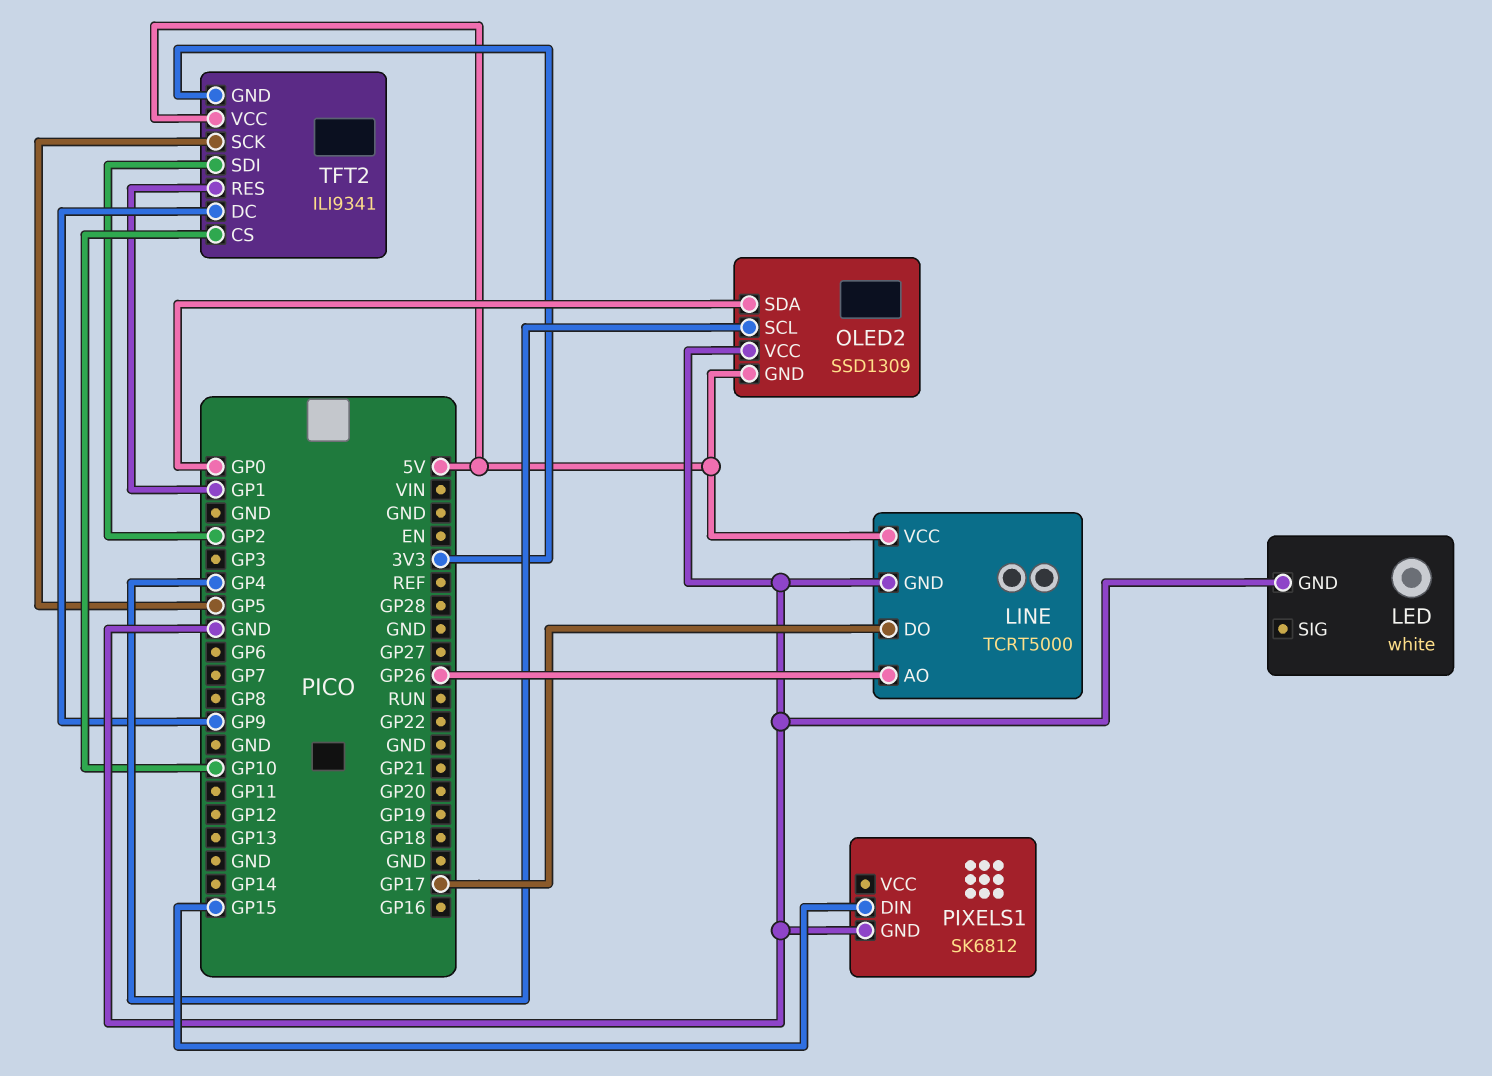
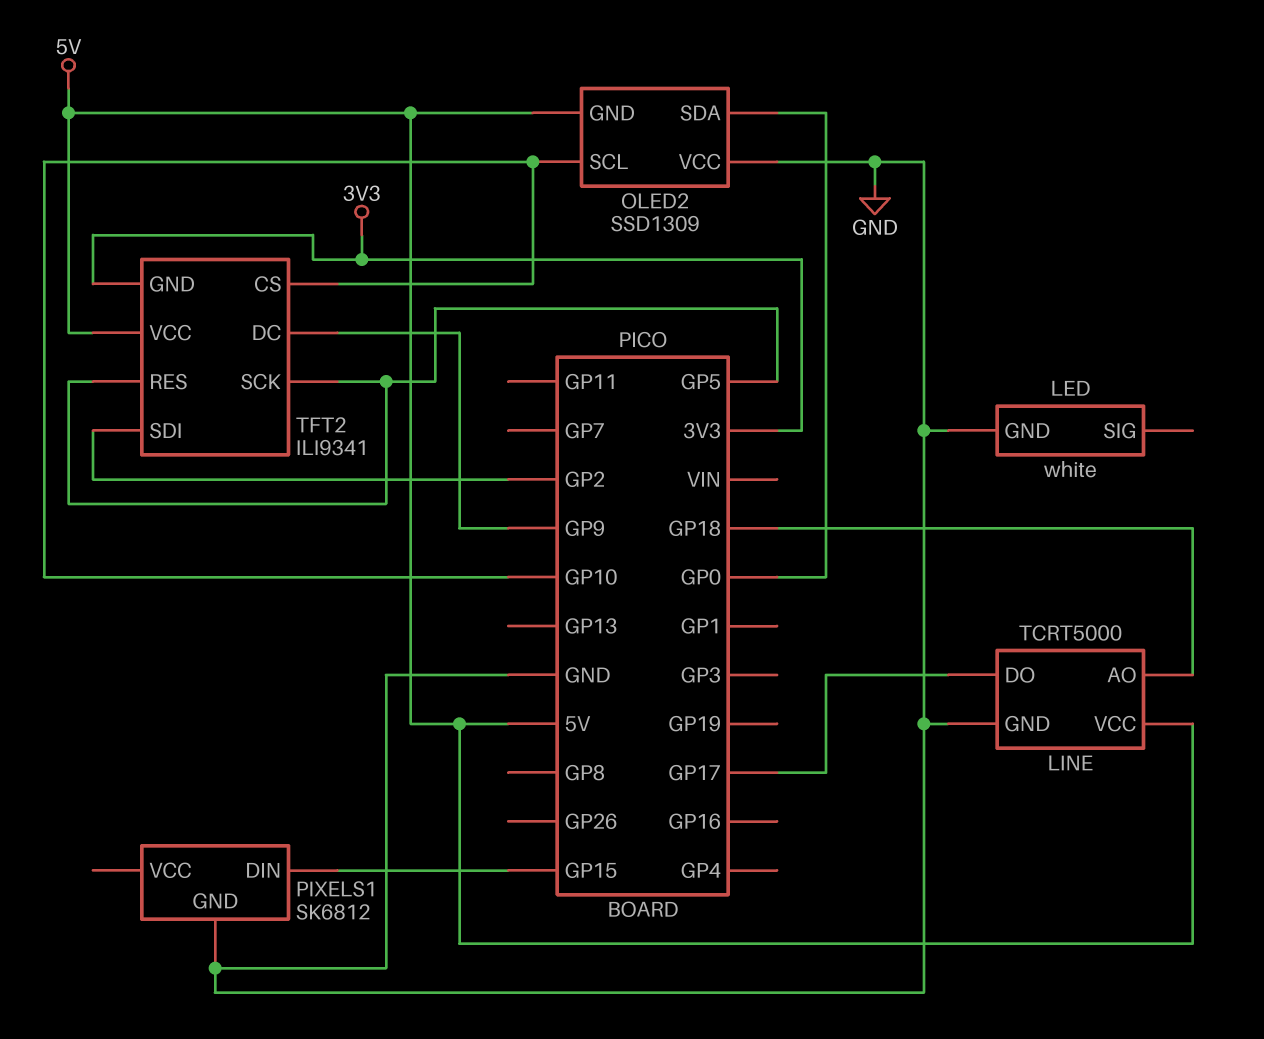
LINE pin AO: GP26 -> GP18
OLED2 pin SCL: GP4 -> GP10
TFT2 pin RES: GP1 -> GP5

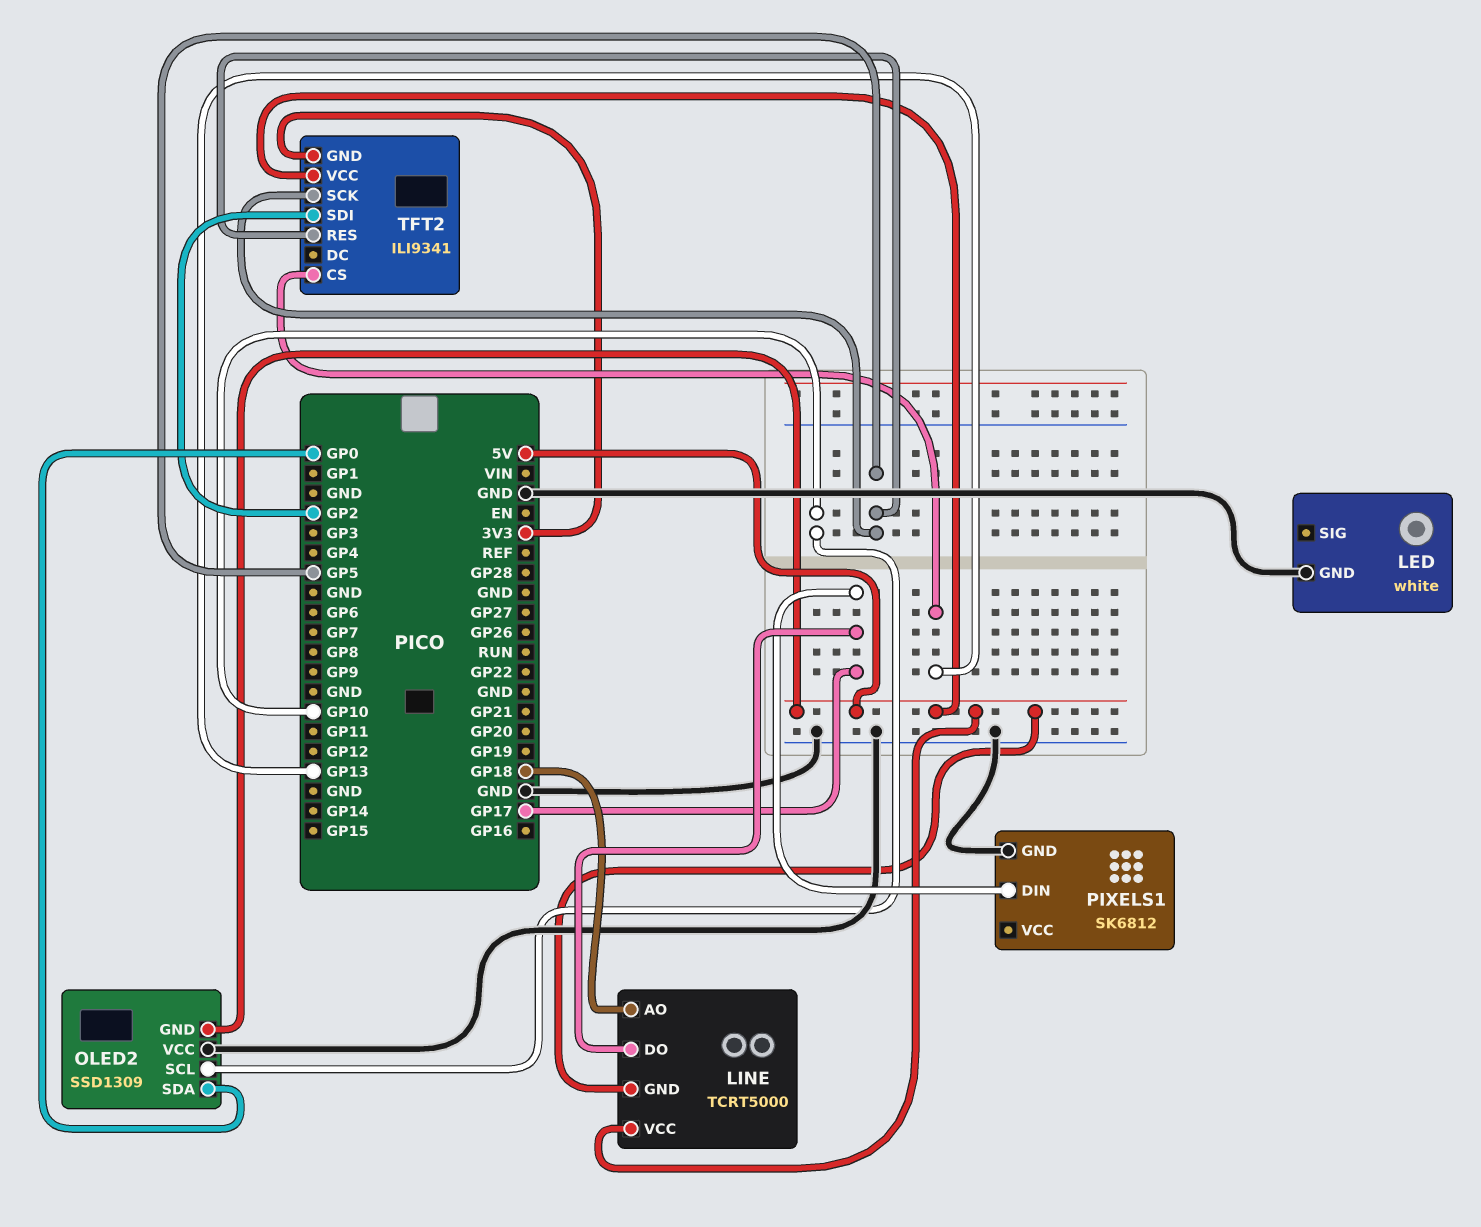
LINE pin GND: GND -> 5V
PIXELS1 pin DIN: GP15 -> GP17
TFT2 pin CS: GP10 -> GP13
TFT2 pin DC: GP9 -> none

